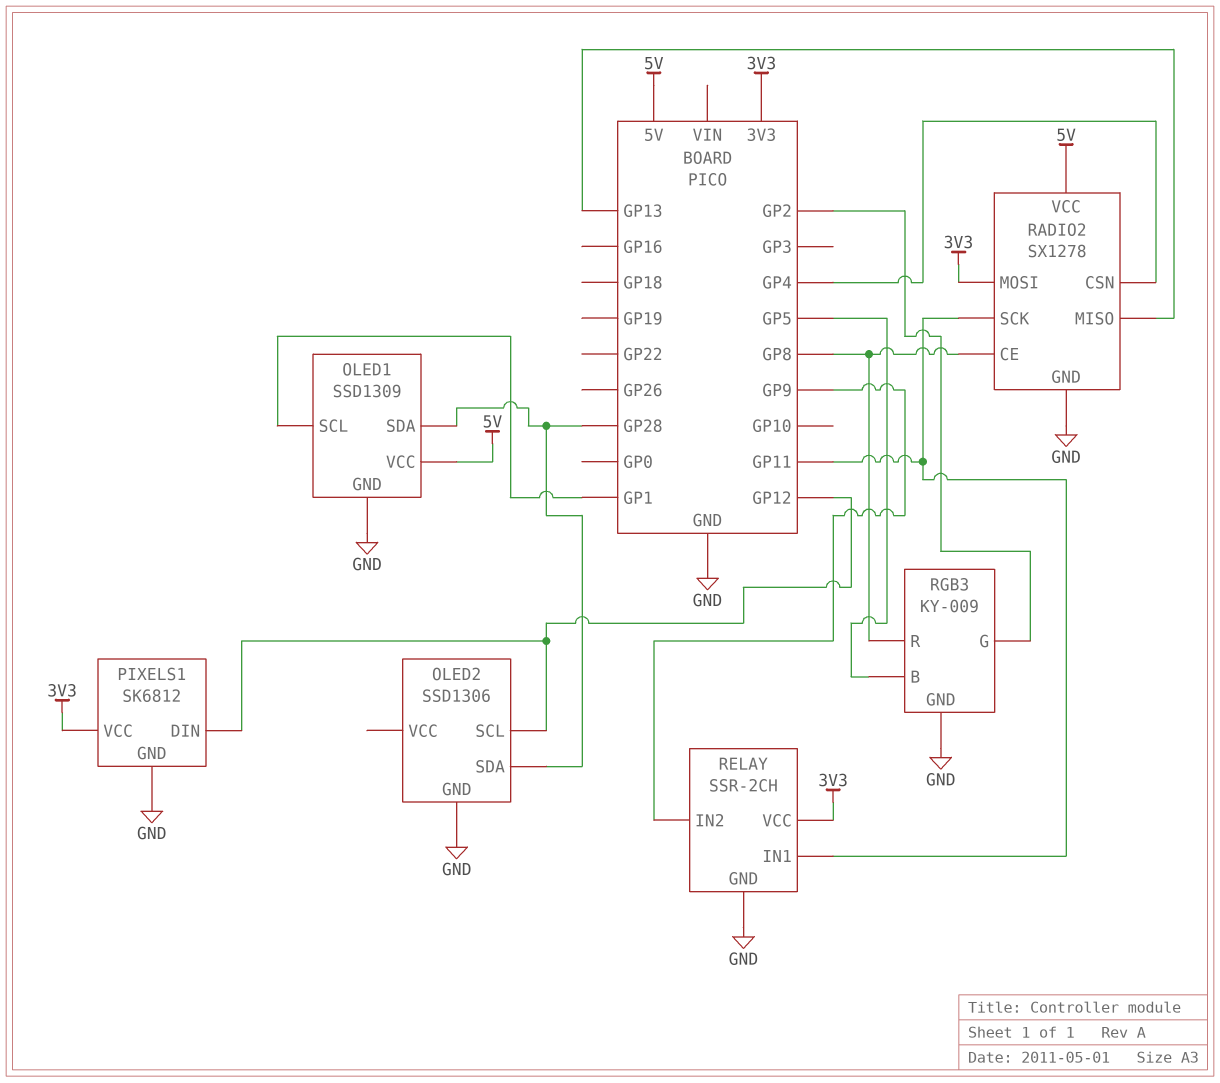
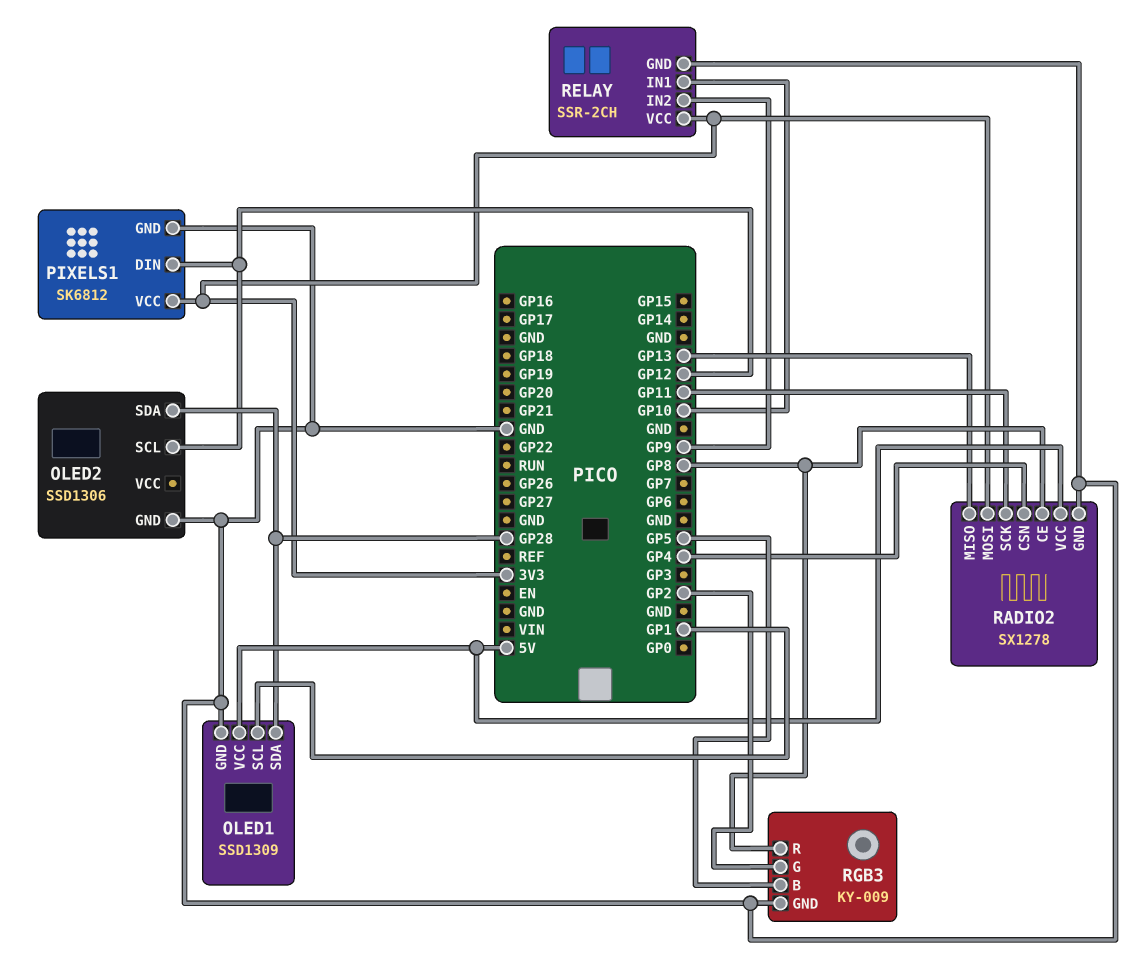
RELAY pin IN1: GP11 -> GP10

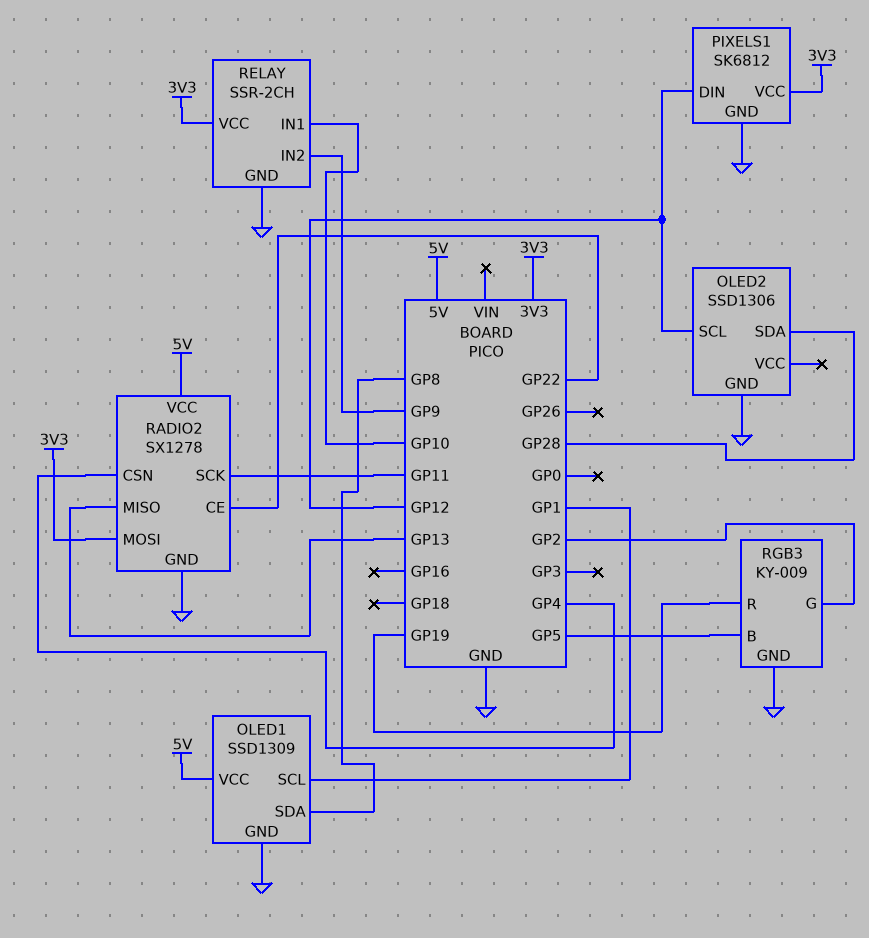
OLED1 pin SDA: GP28 -> GP8
RADIO2 pin CE: GP8 -> GP22
RGB3 pin R: GP8 -> GP19

